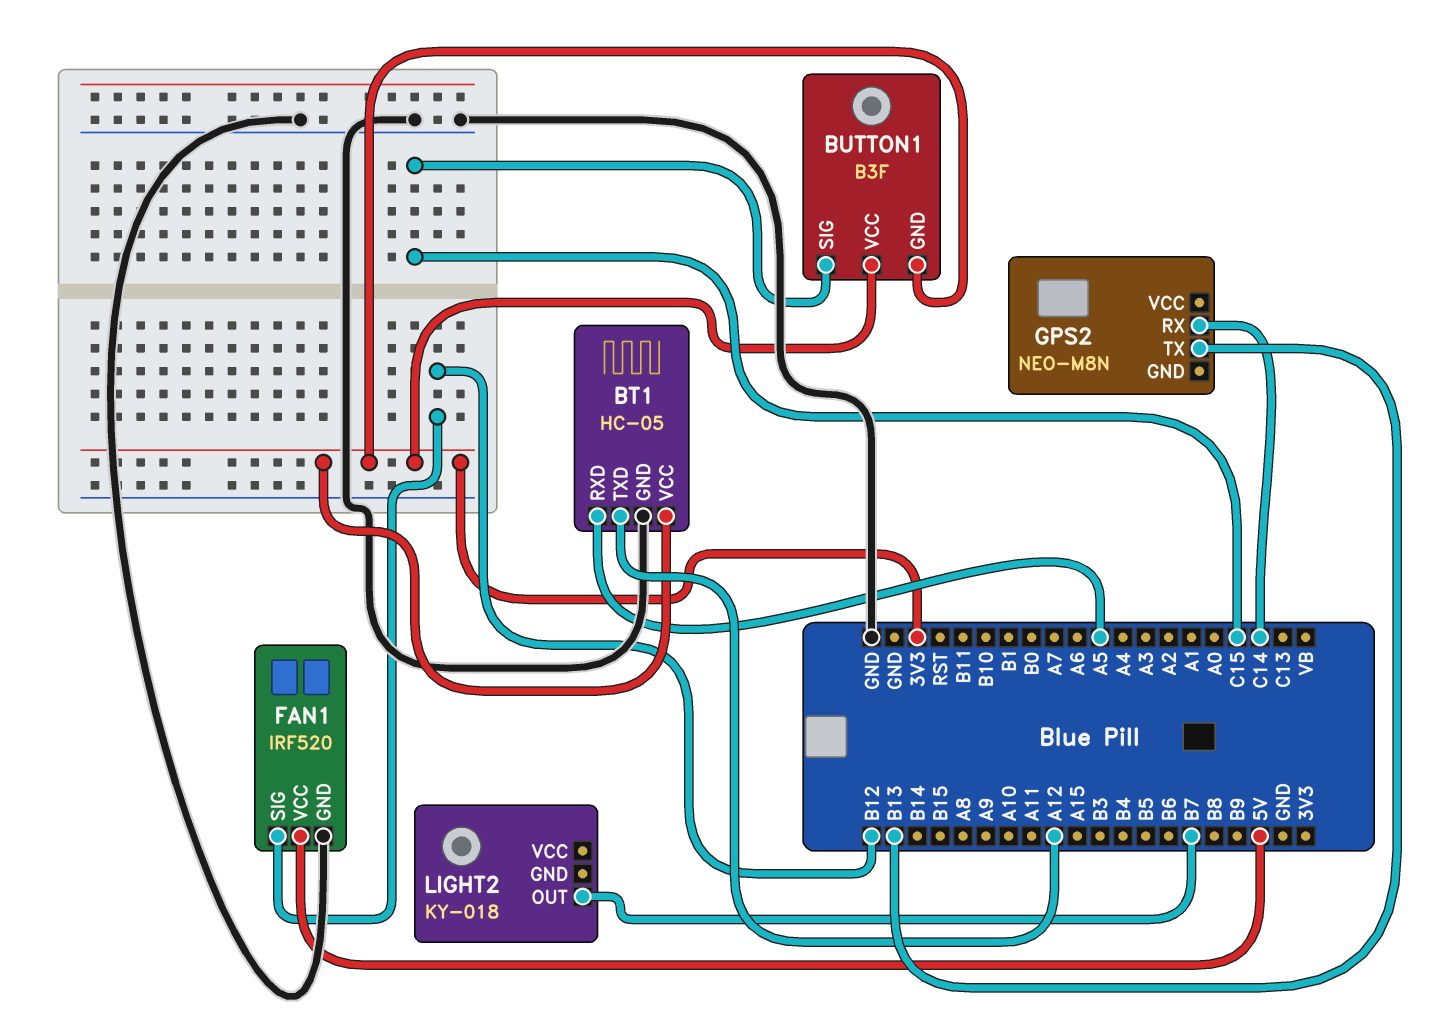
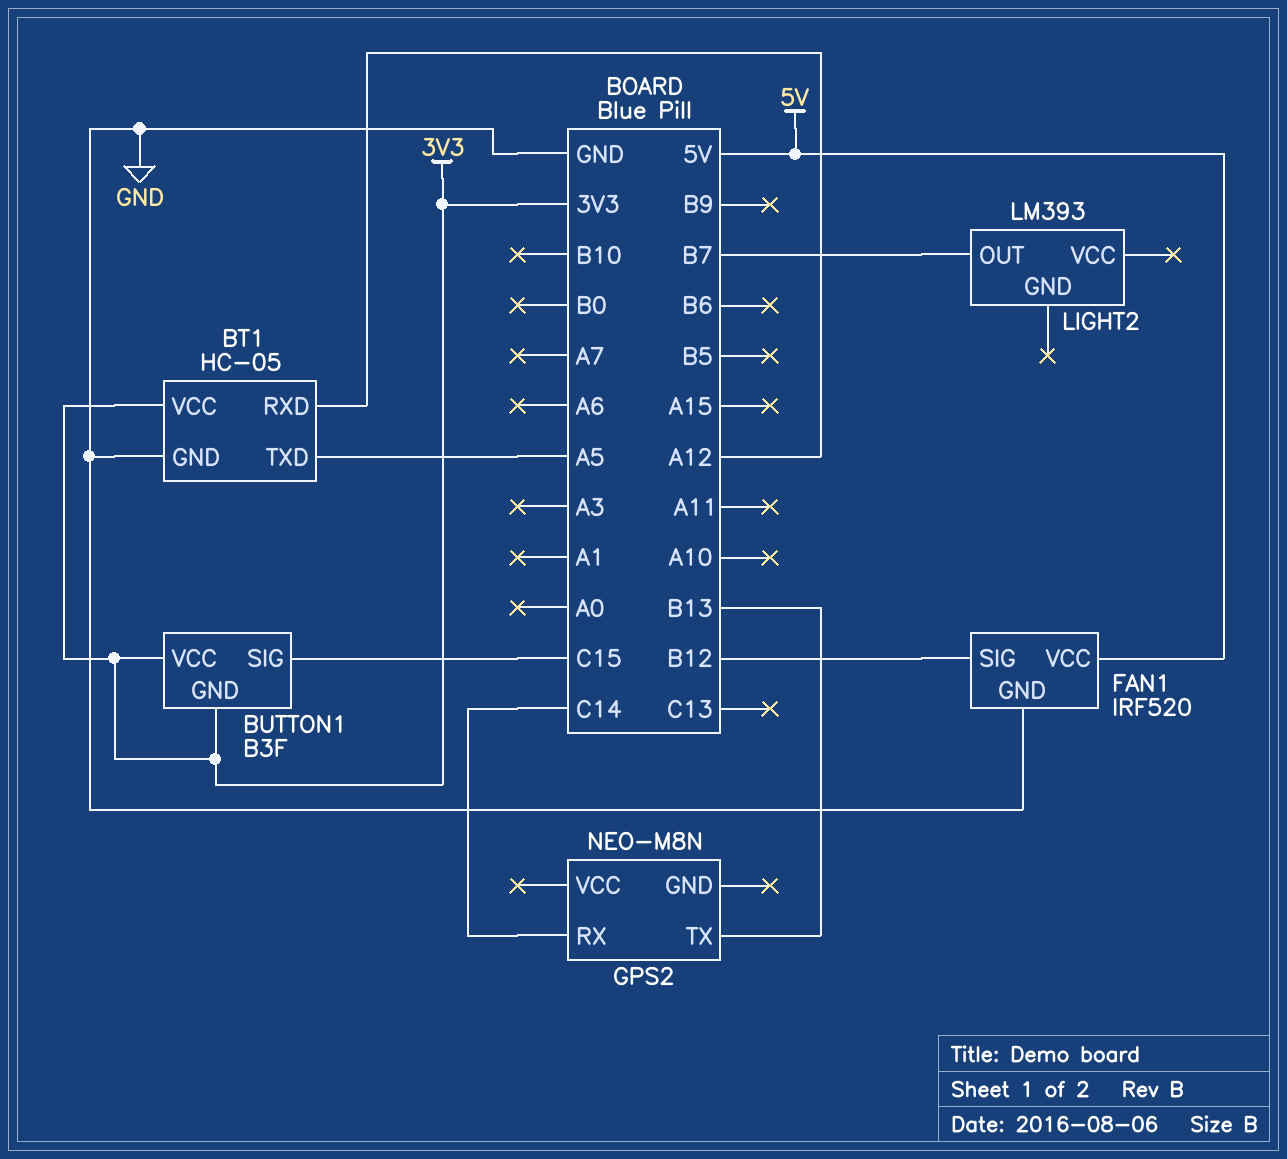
BT1 pin RXD: A5 -> A12
BT1 pin TXD: A12 -> A5
LIGHT2: KY-018 -> LM393

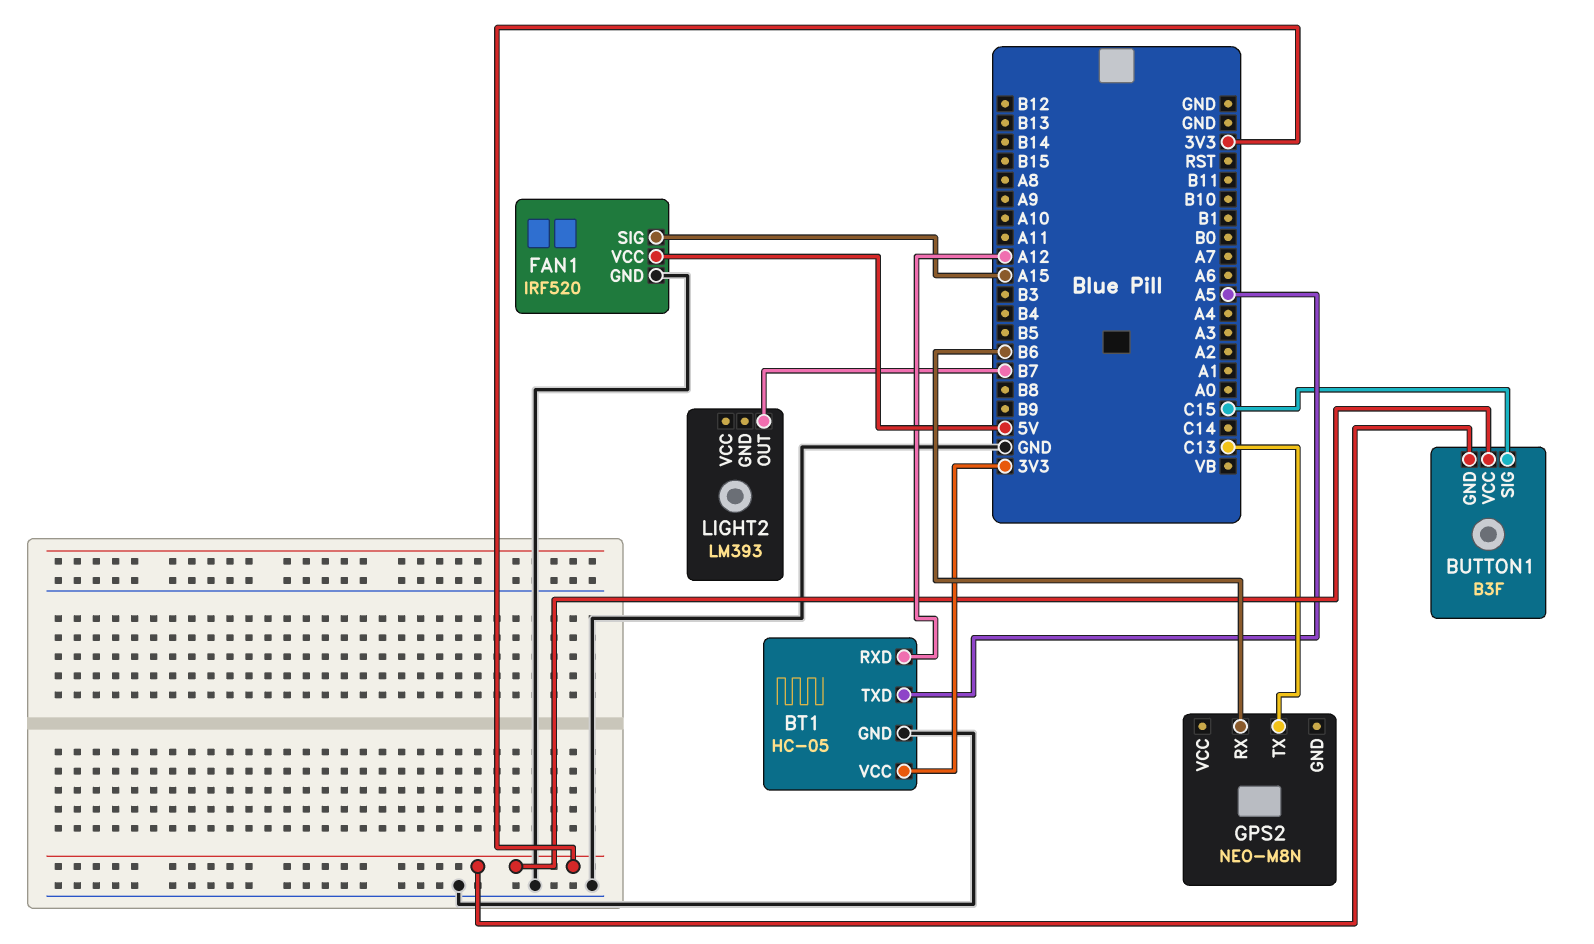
FAN1 pin SIG: B12 -> A15
GPS2 pin RX: C14 -> B6
GPS2 pin TX: B13 -> C13

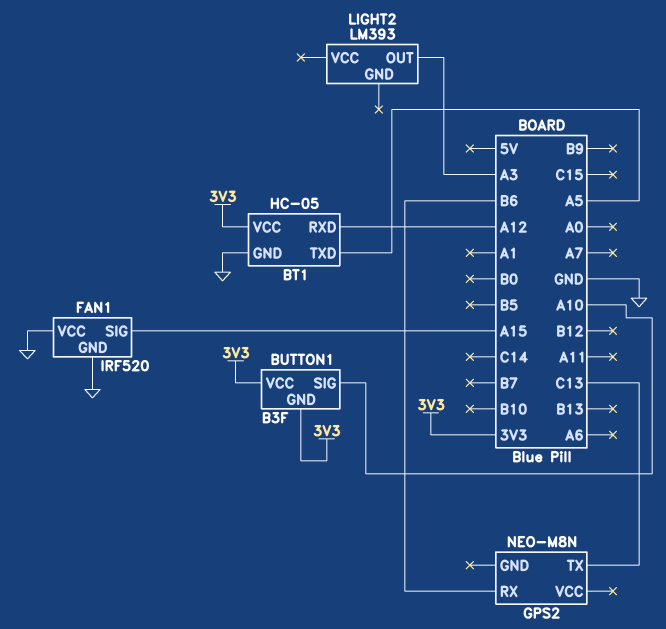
BUTTON1 pin SIG: C15 -> A10
FAN1 pin VCC: 5V -> GND
LIGHT2 pin OUT: B7 -> A3

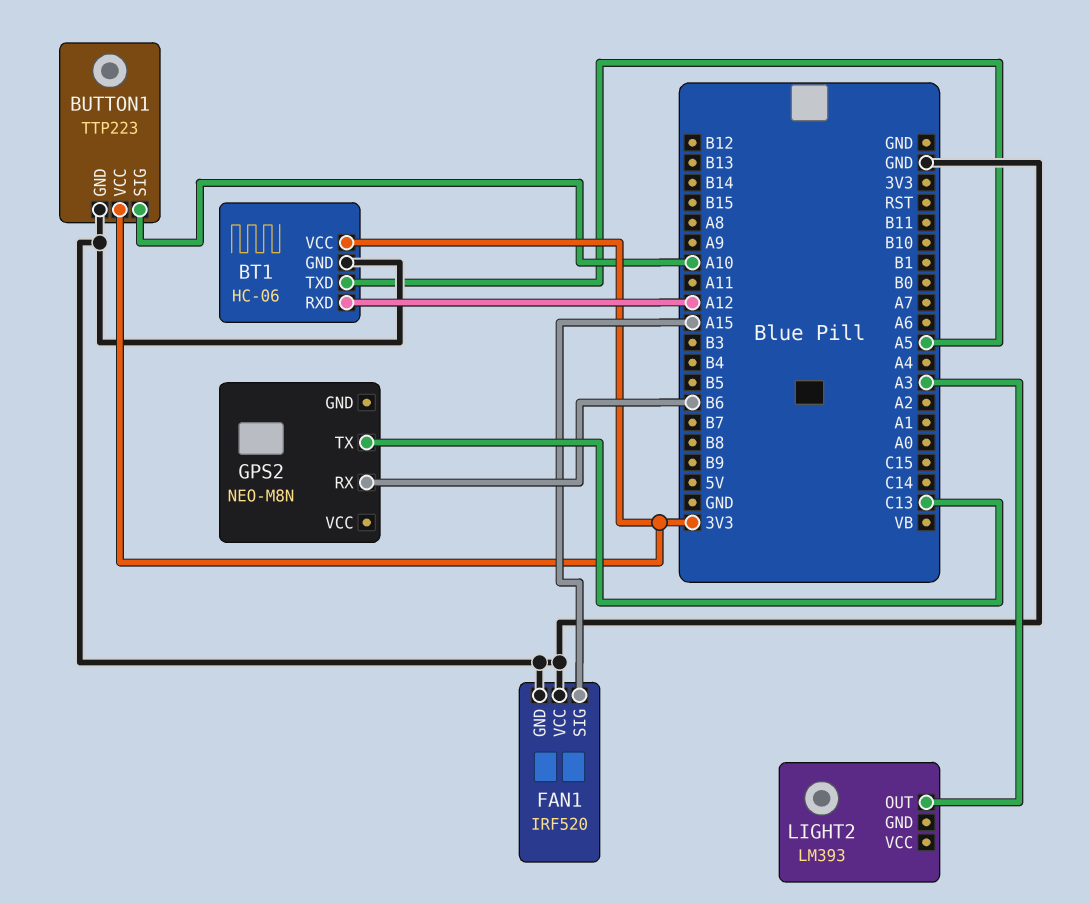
BT1: HC-05 -> HC-06
BUTTON1: B3F -> TTP223
BUTTON1 pin GND: 3V3 -> GND

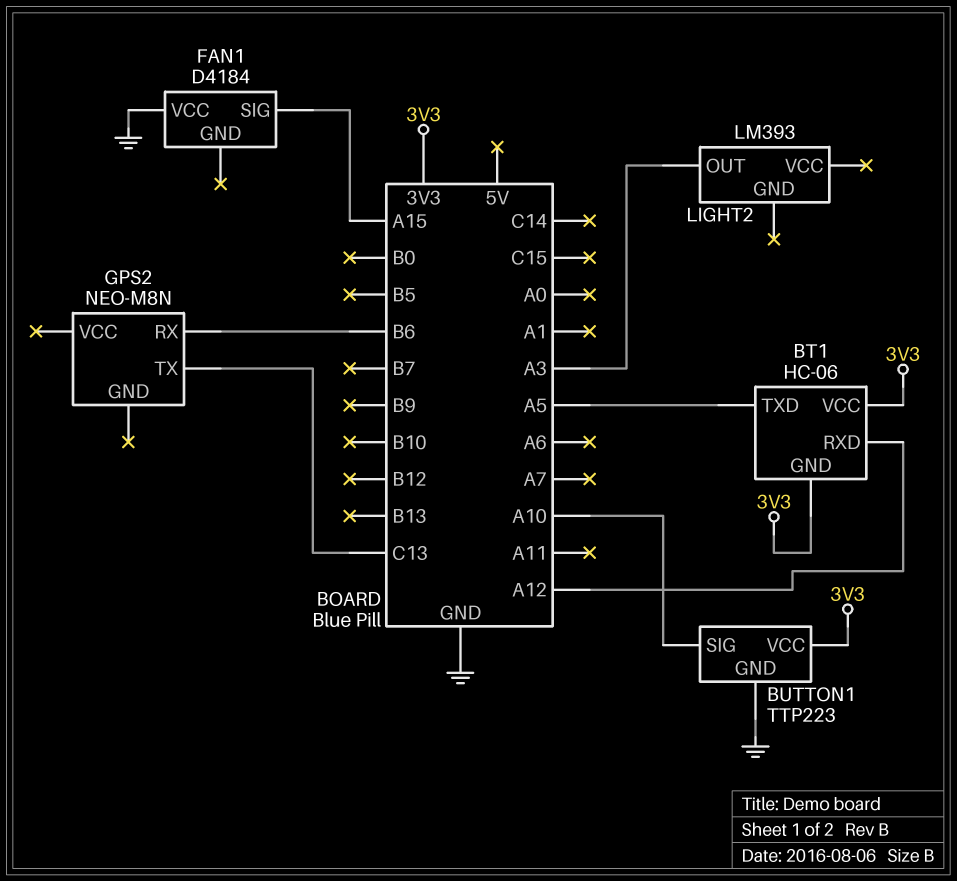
BT1 pin GND: GND -> 3V3
FAN1: IRF520 -> D4184
FAN1 pin GND: GND -> none

